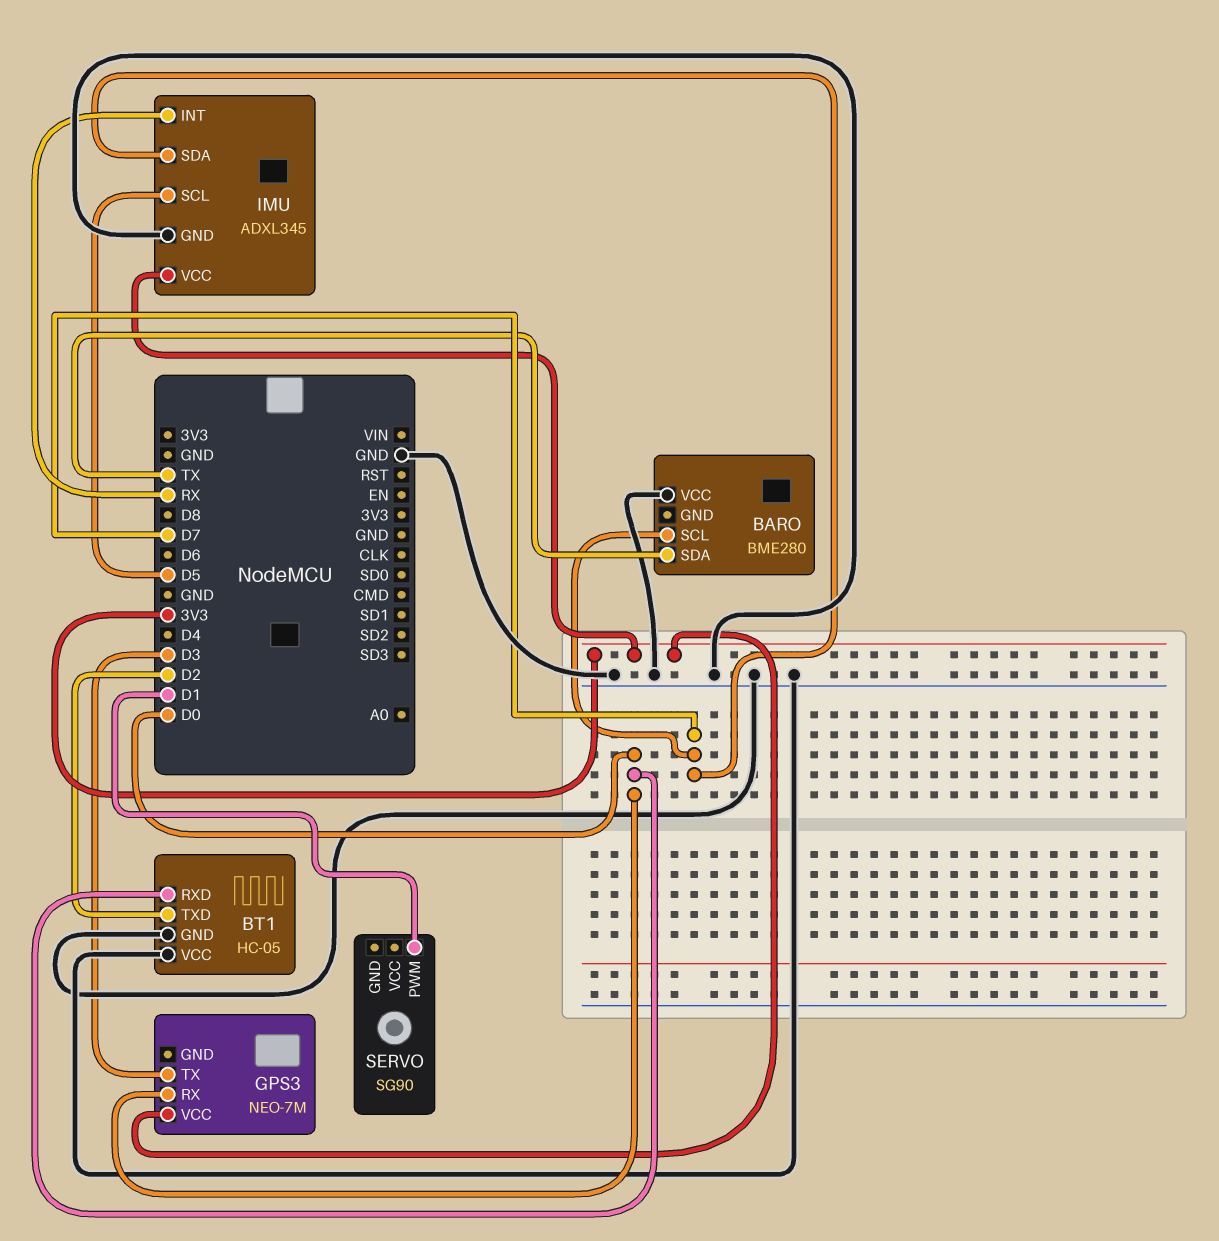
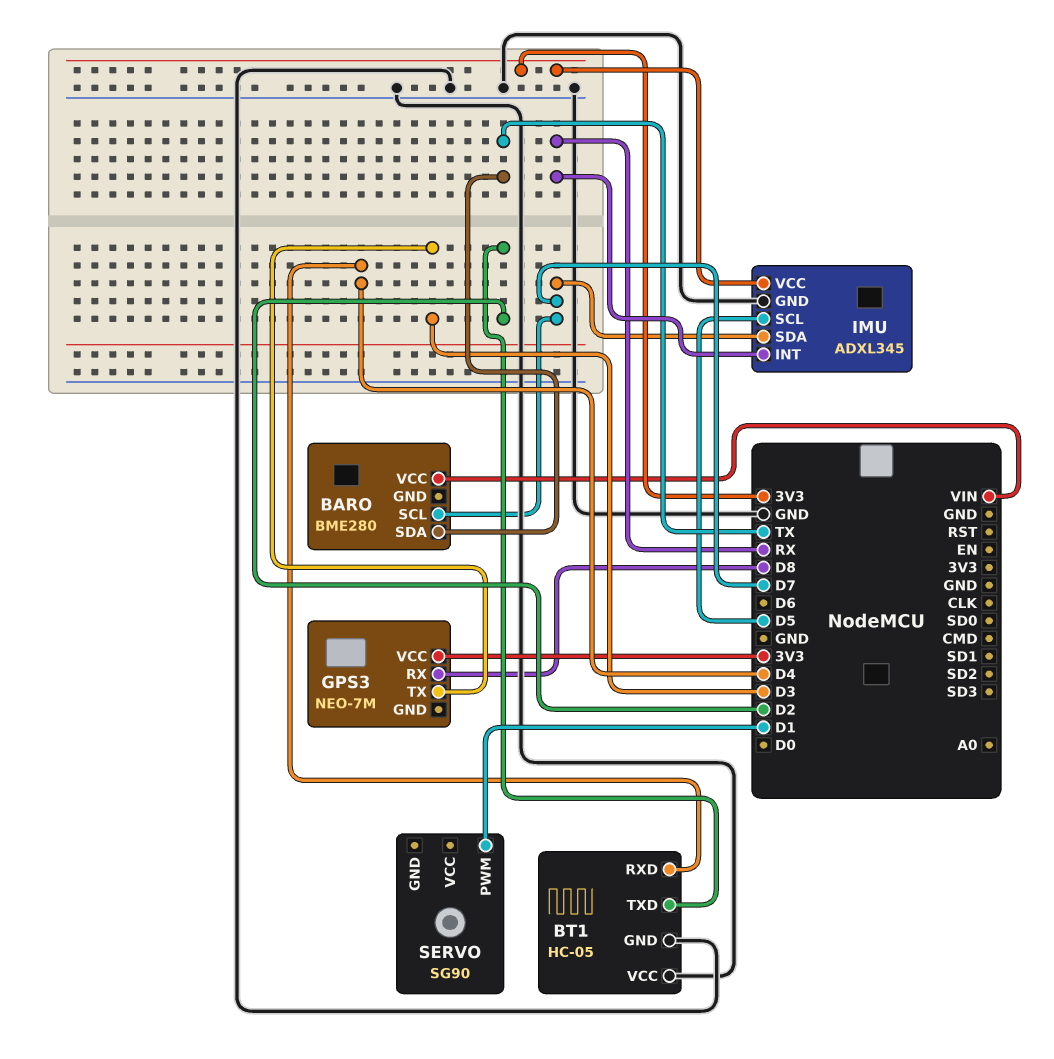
BARO pin VCC: GND -> VIN
BT1 pin RXD: D0 -> D4
GPS3 pin RX: D0 -> D8

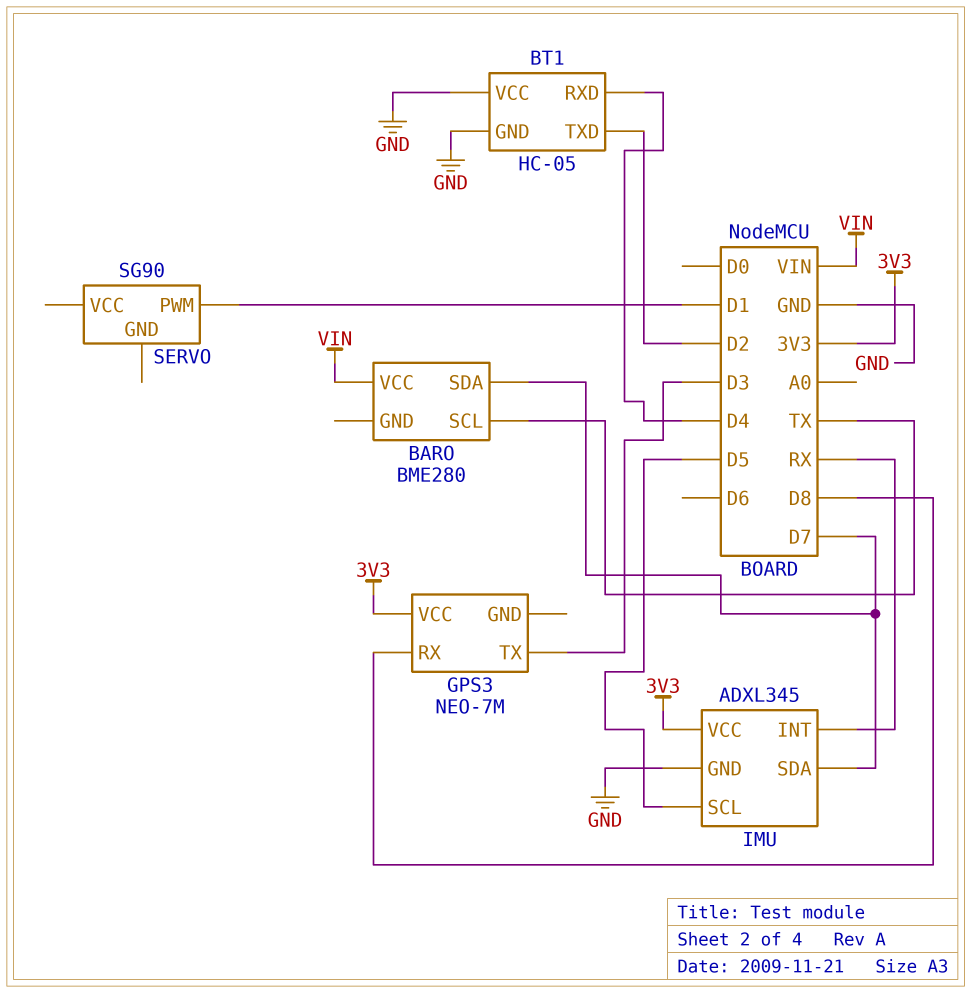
BARO pin SCL: D7 -> TX
BARO pin SDA: TX -> D7

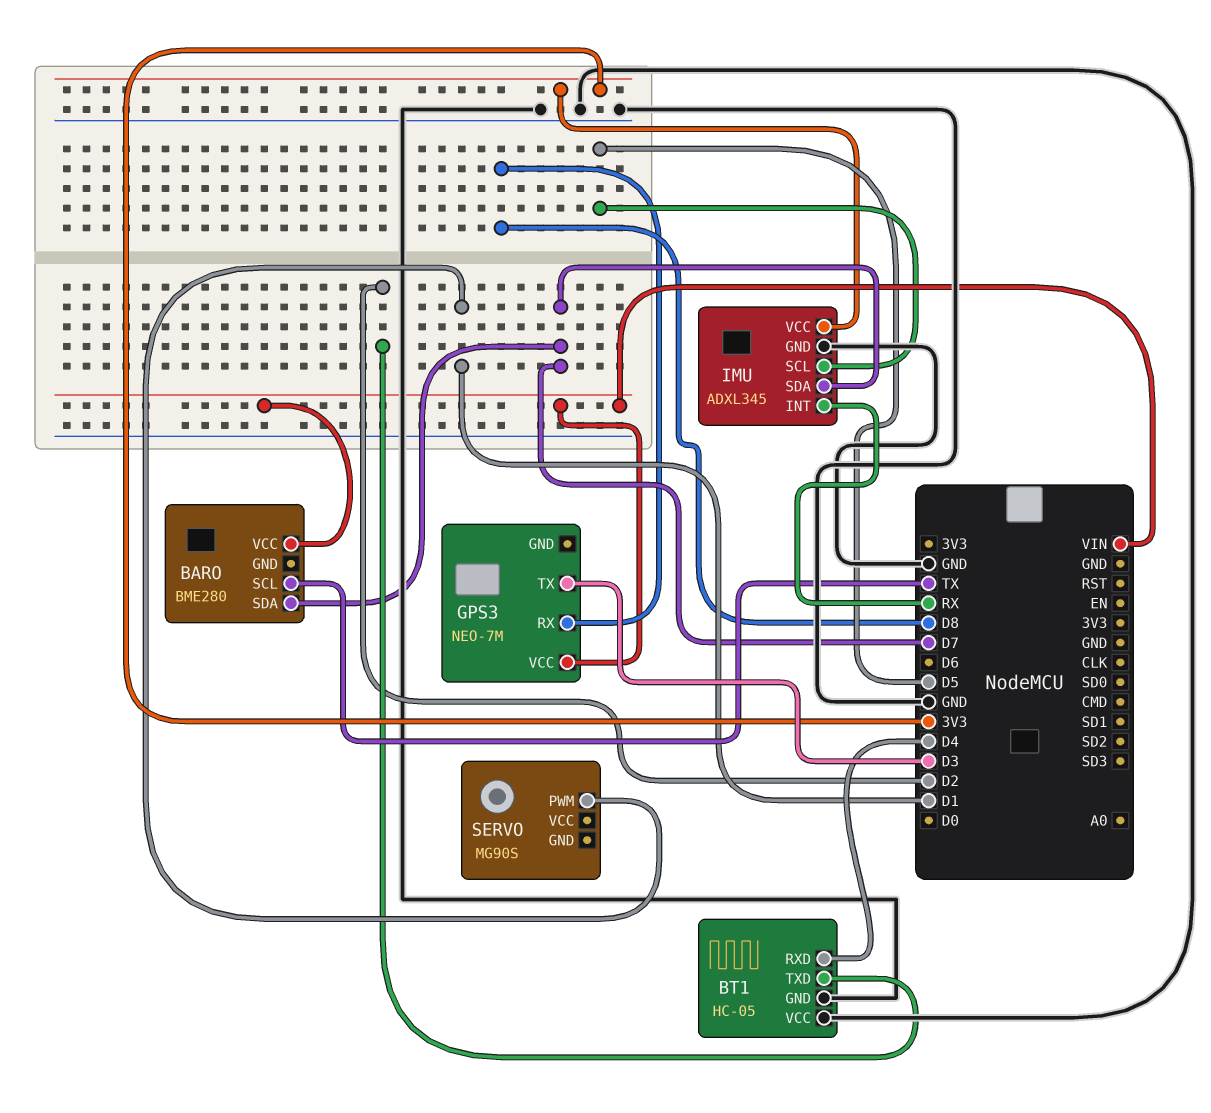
GPS3 pin VCC: 3V3 -> VIN
SERVO: SG90 -> MG90S

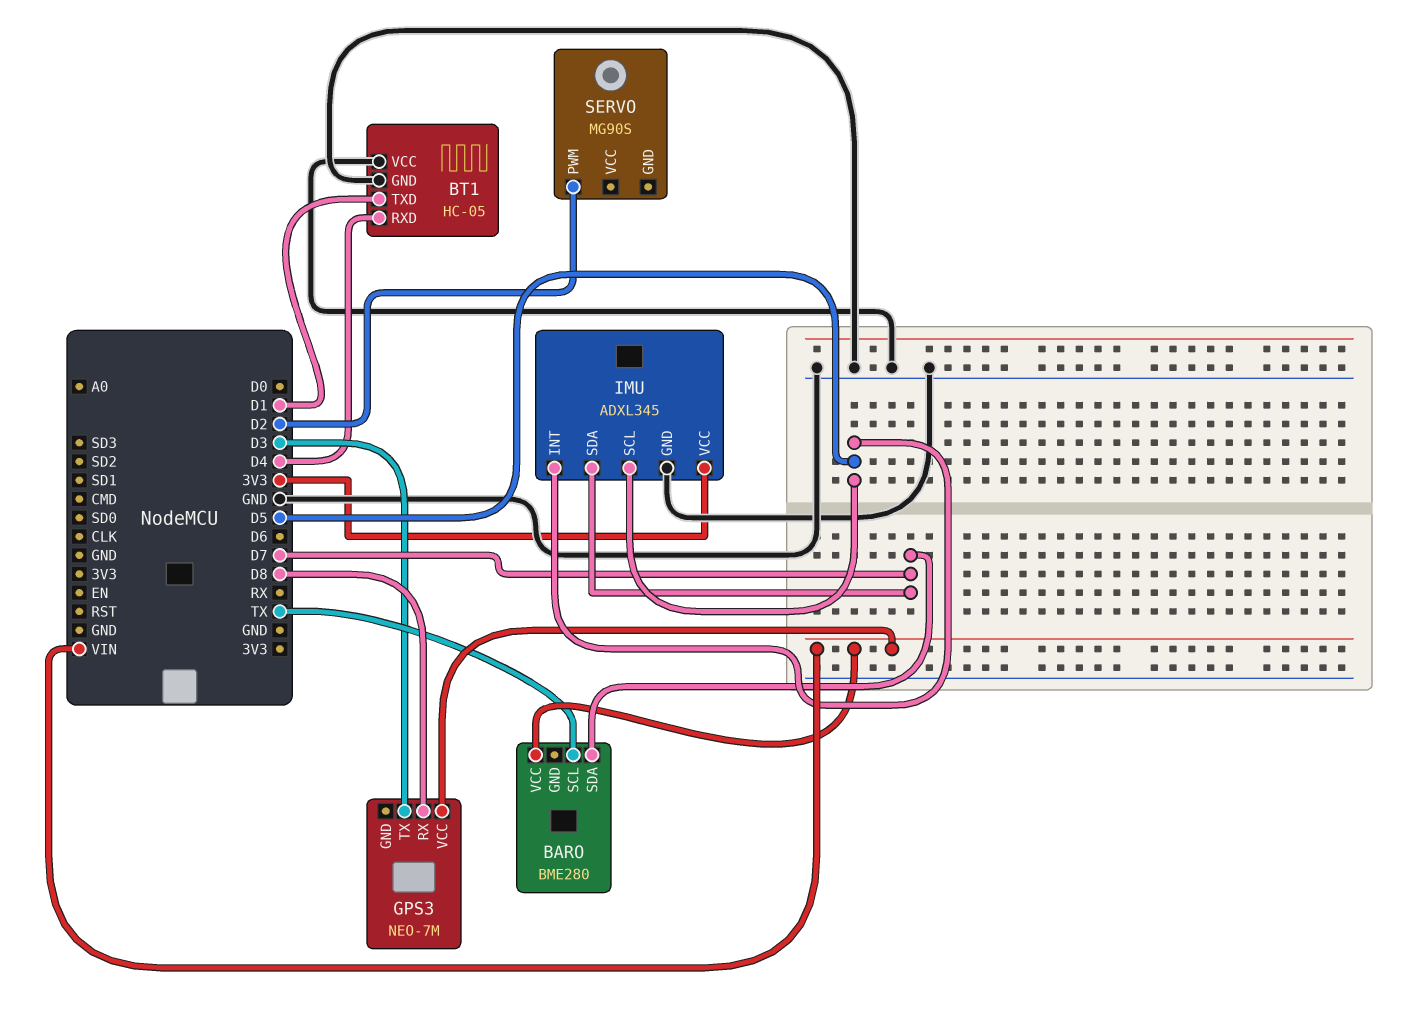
BT1 pin TXD: D2 -> D1
IMU pin INT: RX -> D5
SERVO pin PWM: D1 -> D2

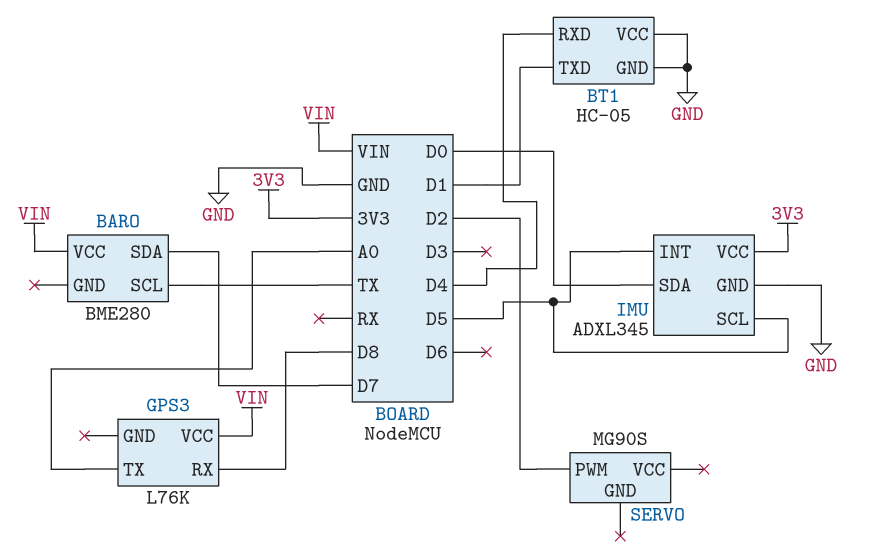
GPS3: NEO-7M -> L76K
GPS3 pin TX: D3 -> A0
IMU pin SDA: D7 -> D0

